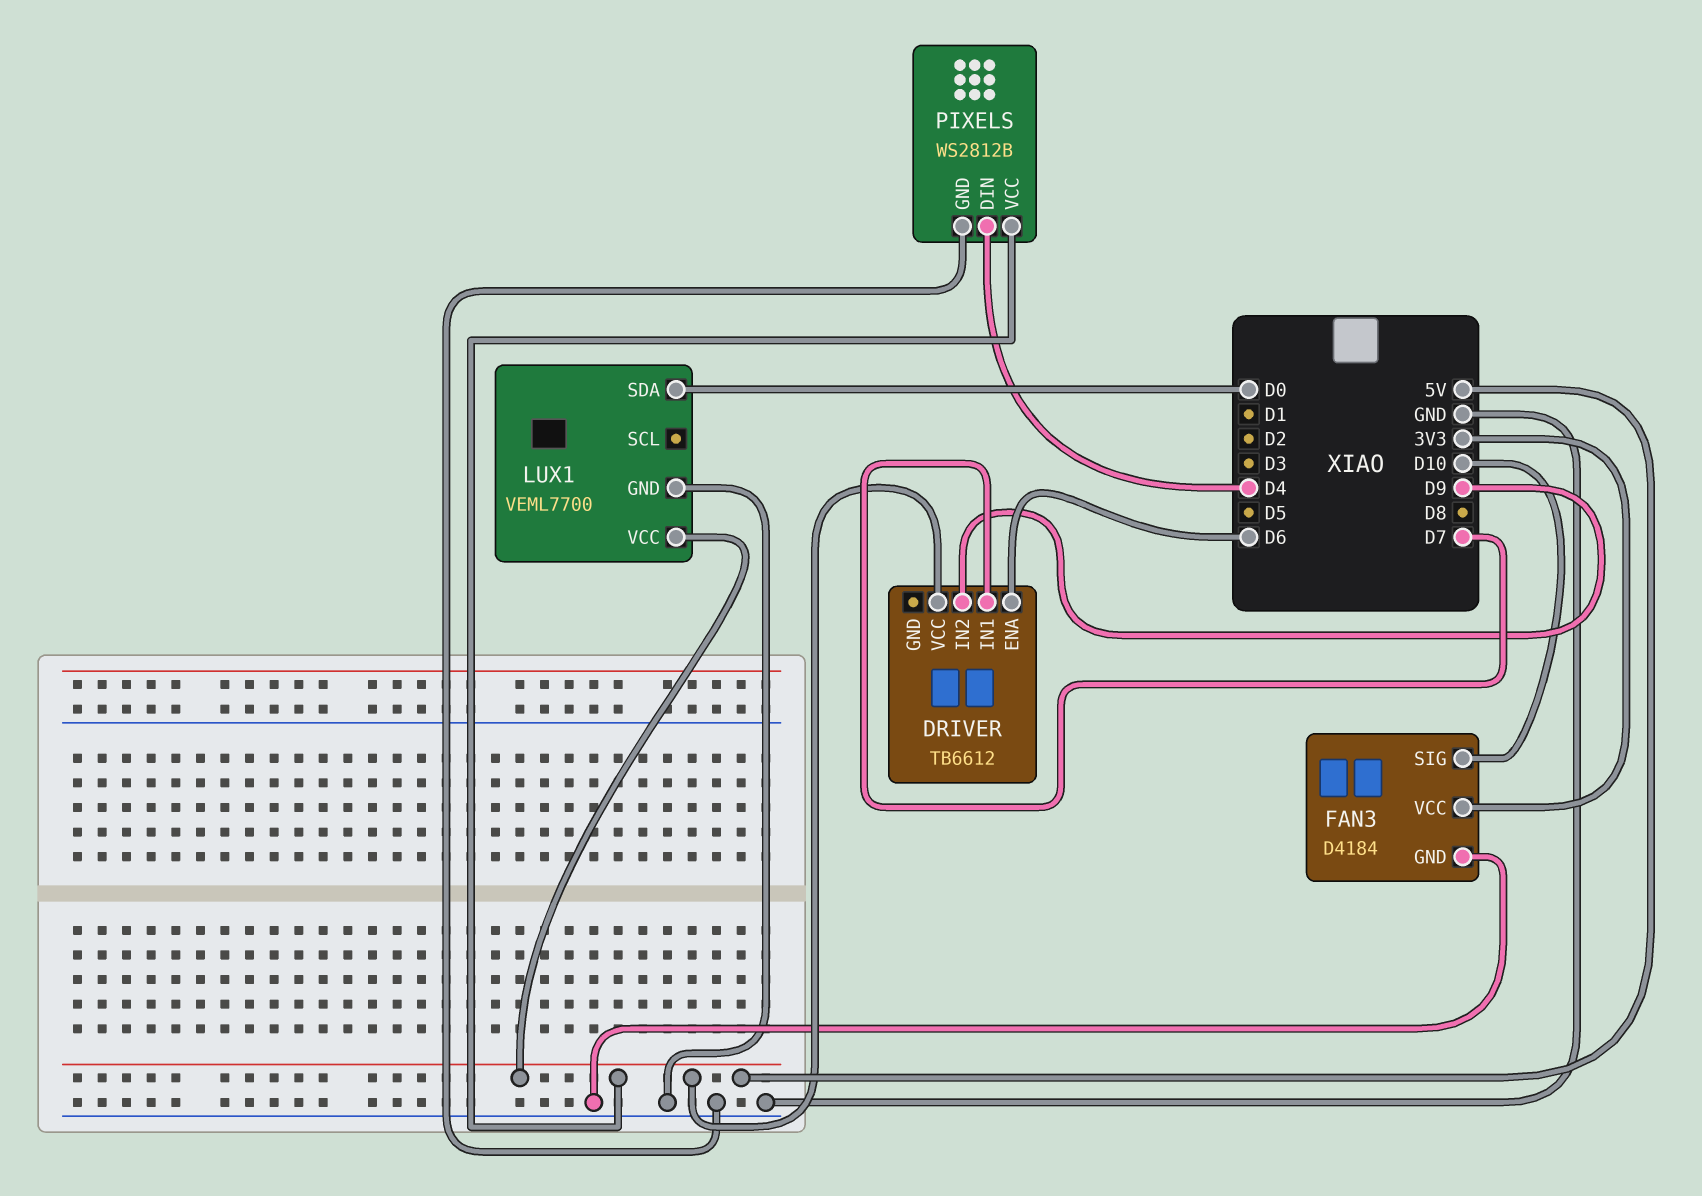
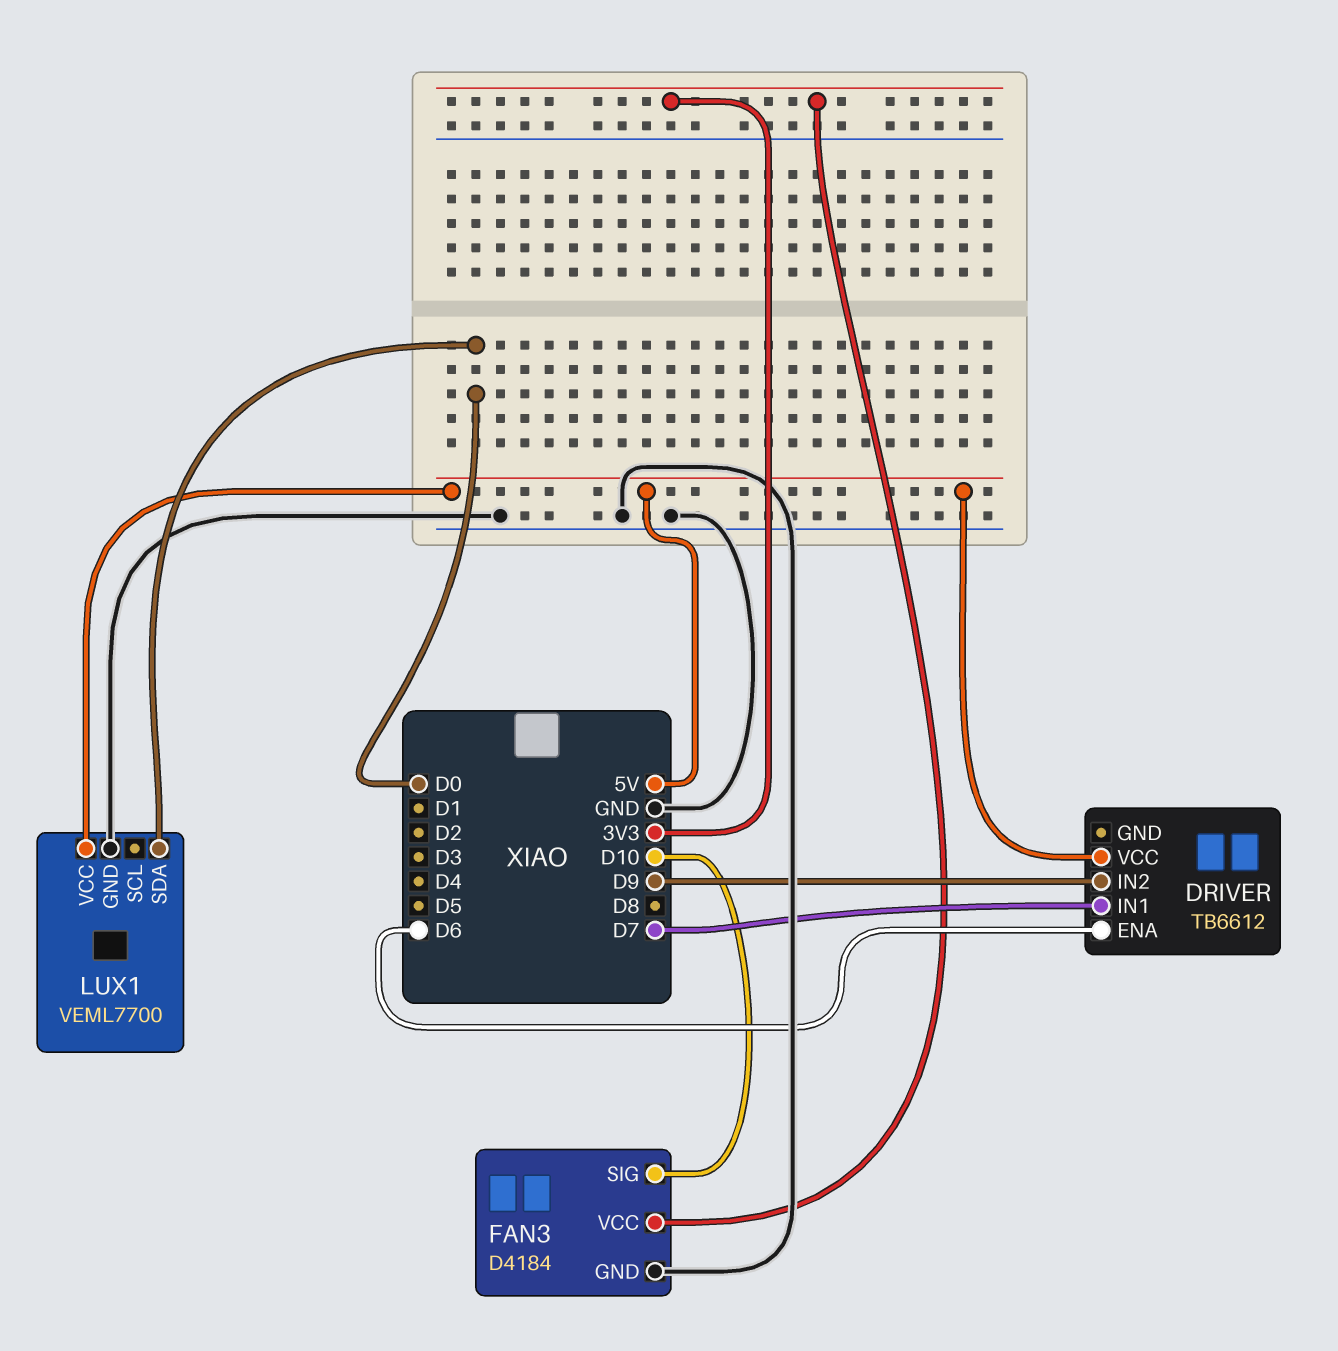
PIXELS: WS2812B -> none
PIXELS pin DIN: D4 -> none
PIXELS pin GND: GND -> none
PIXELS pin VCC: 5V -> none

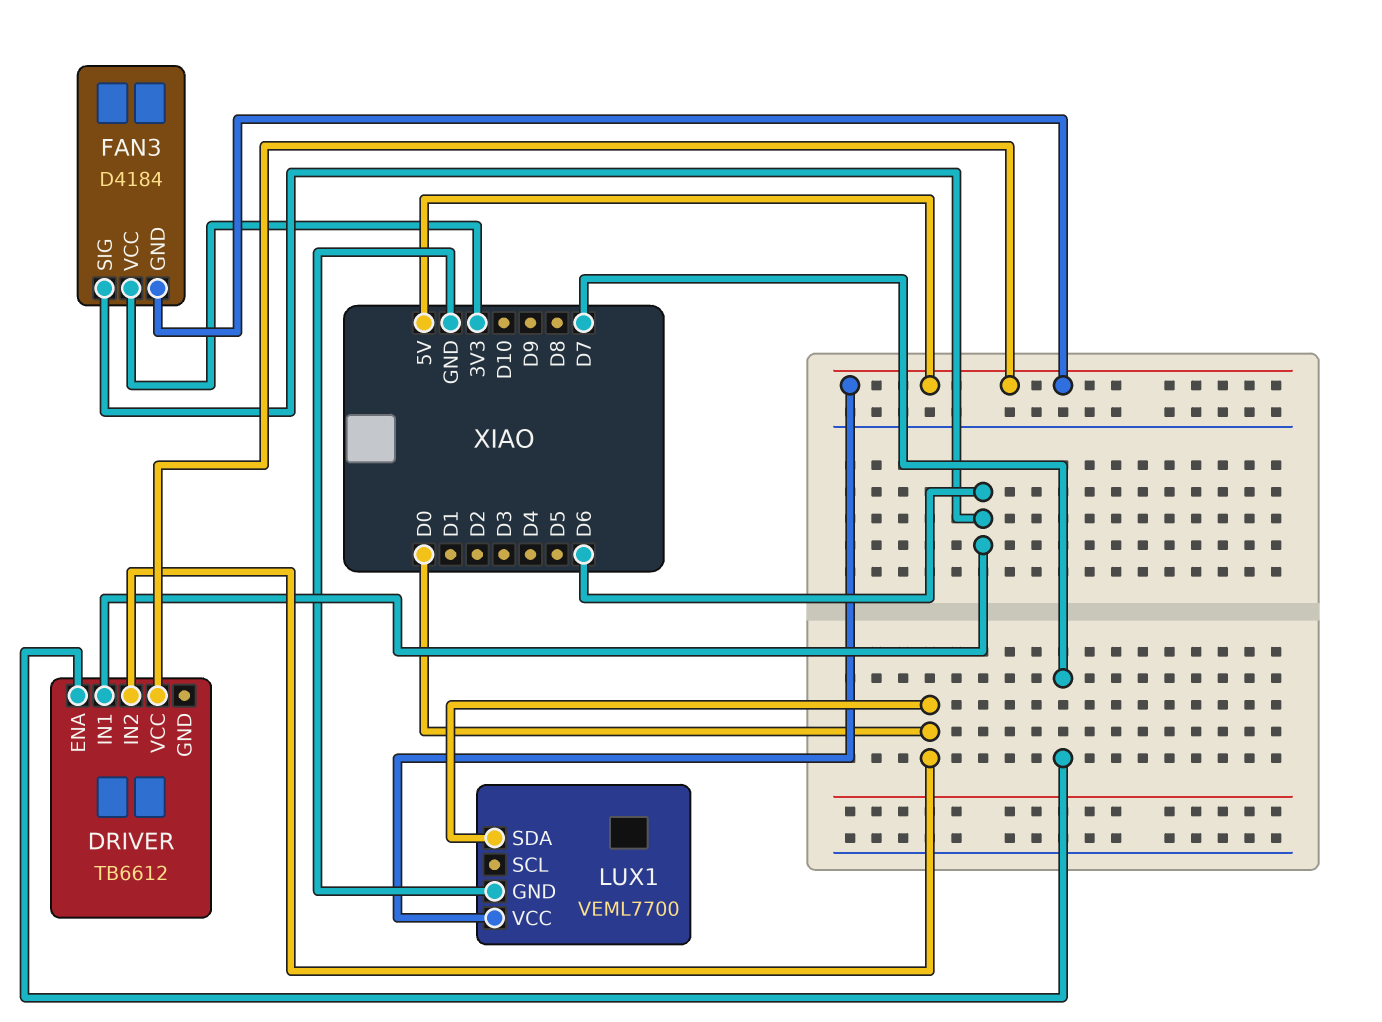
DRIVER pin ENA: D6 -> D7
DRIVER pin IN1: D7 -> D6
DRIVER pin IN2: D9 -> D0
FAN3 pin GND: GND -> 5V
FAN3 pin SIG: D10 -> D6

